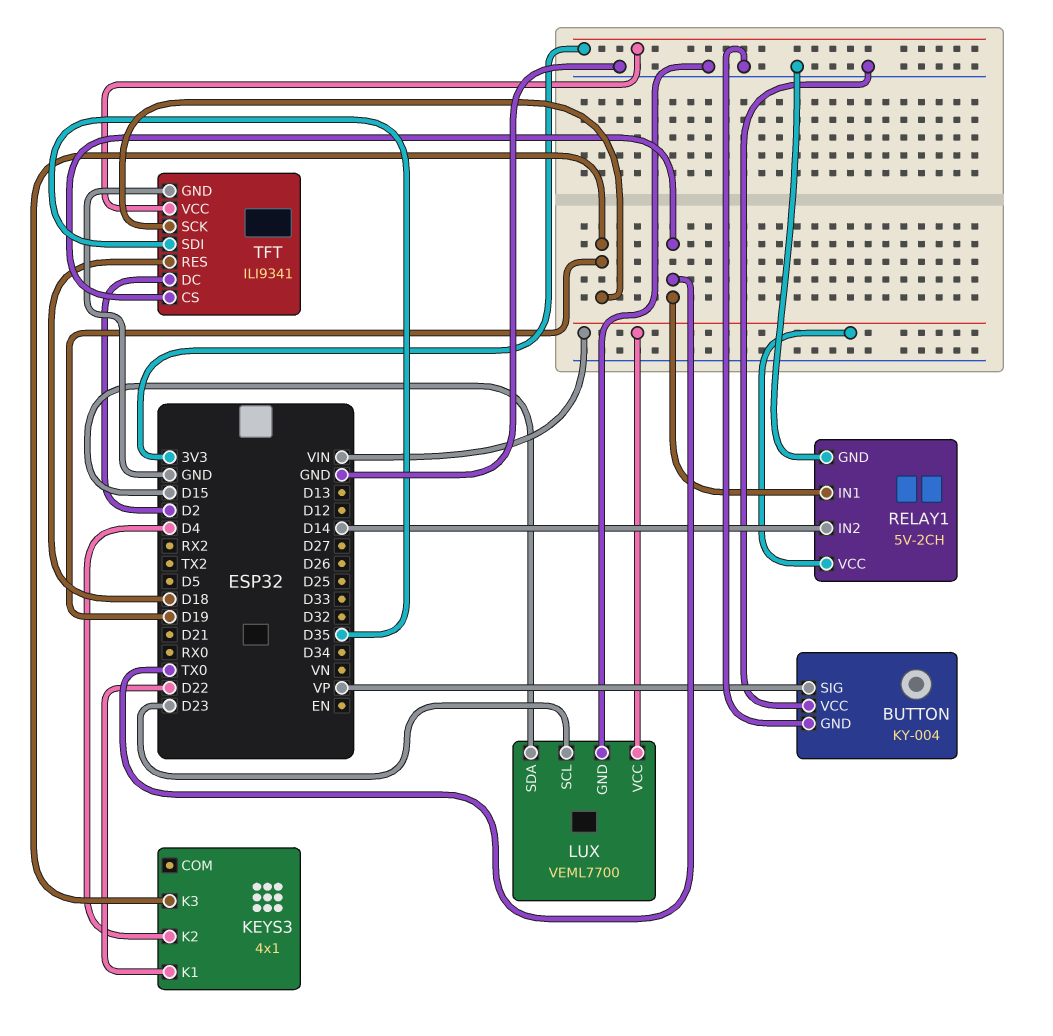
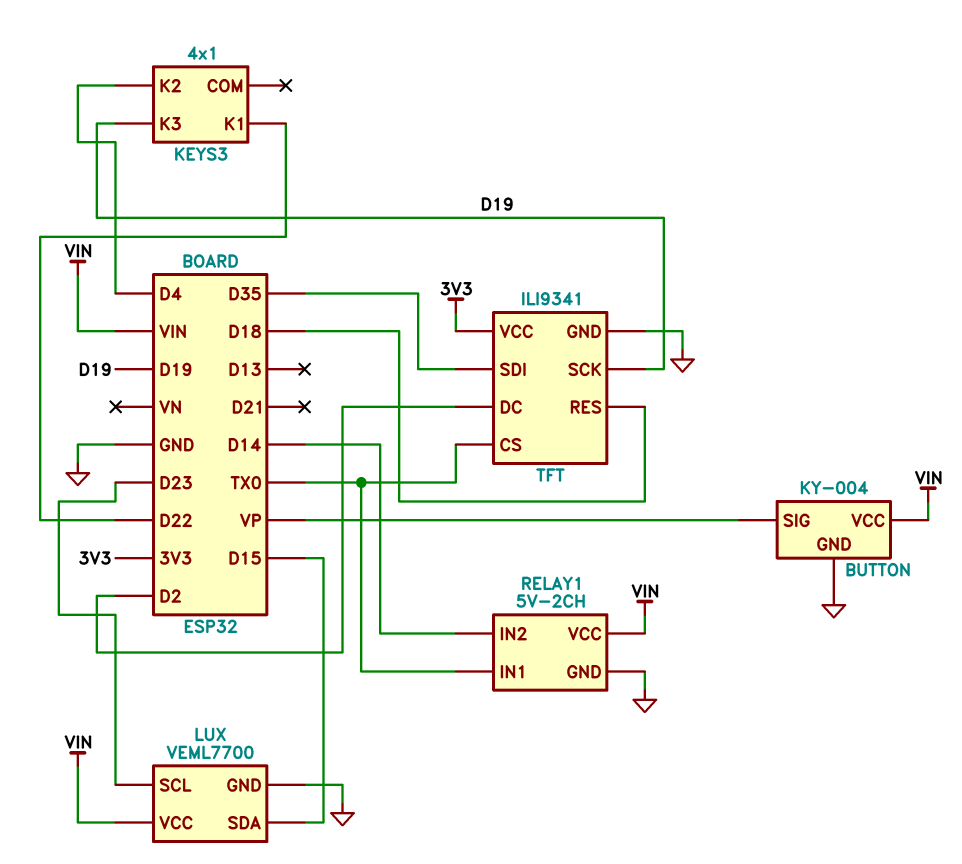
BUTTON pin VCC: GND -> VIN

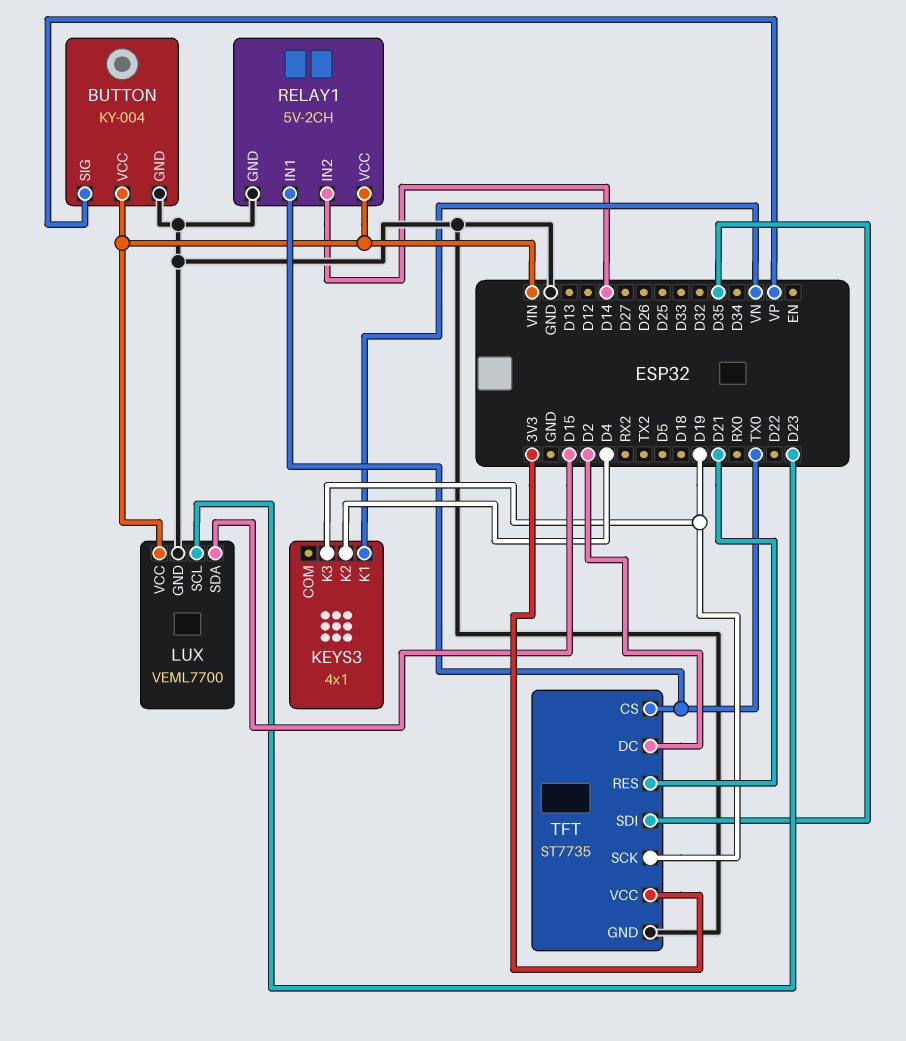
KEYS3 pin K1: D22 -> VN
TFT: ILI9341 -> ST7735
TFT pin RES: D18 -> D21

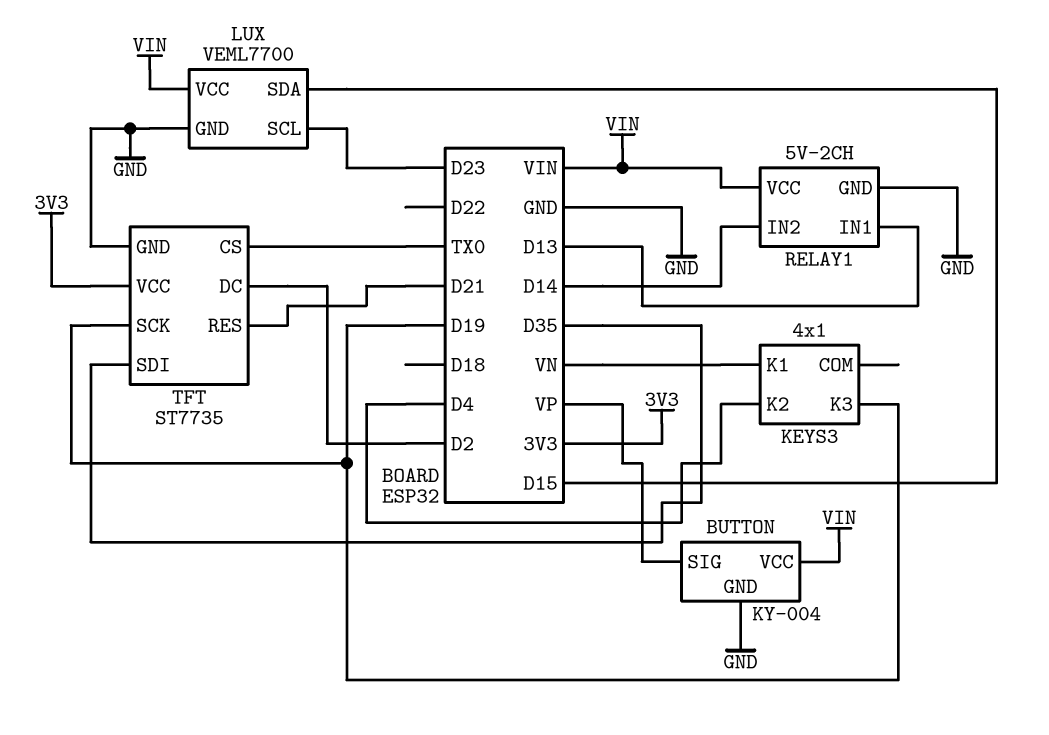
RELAY1 pin IN1: TX0 -> D13

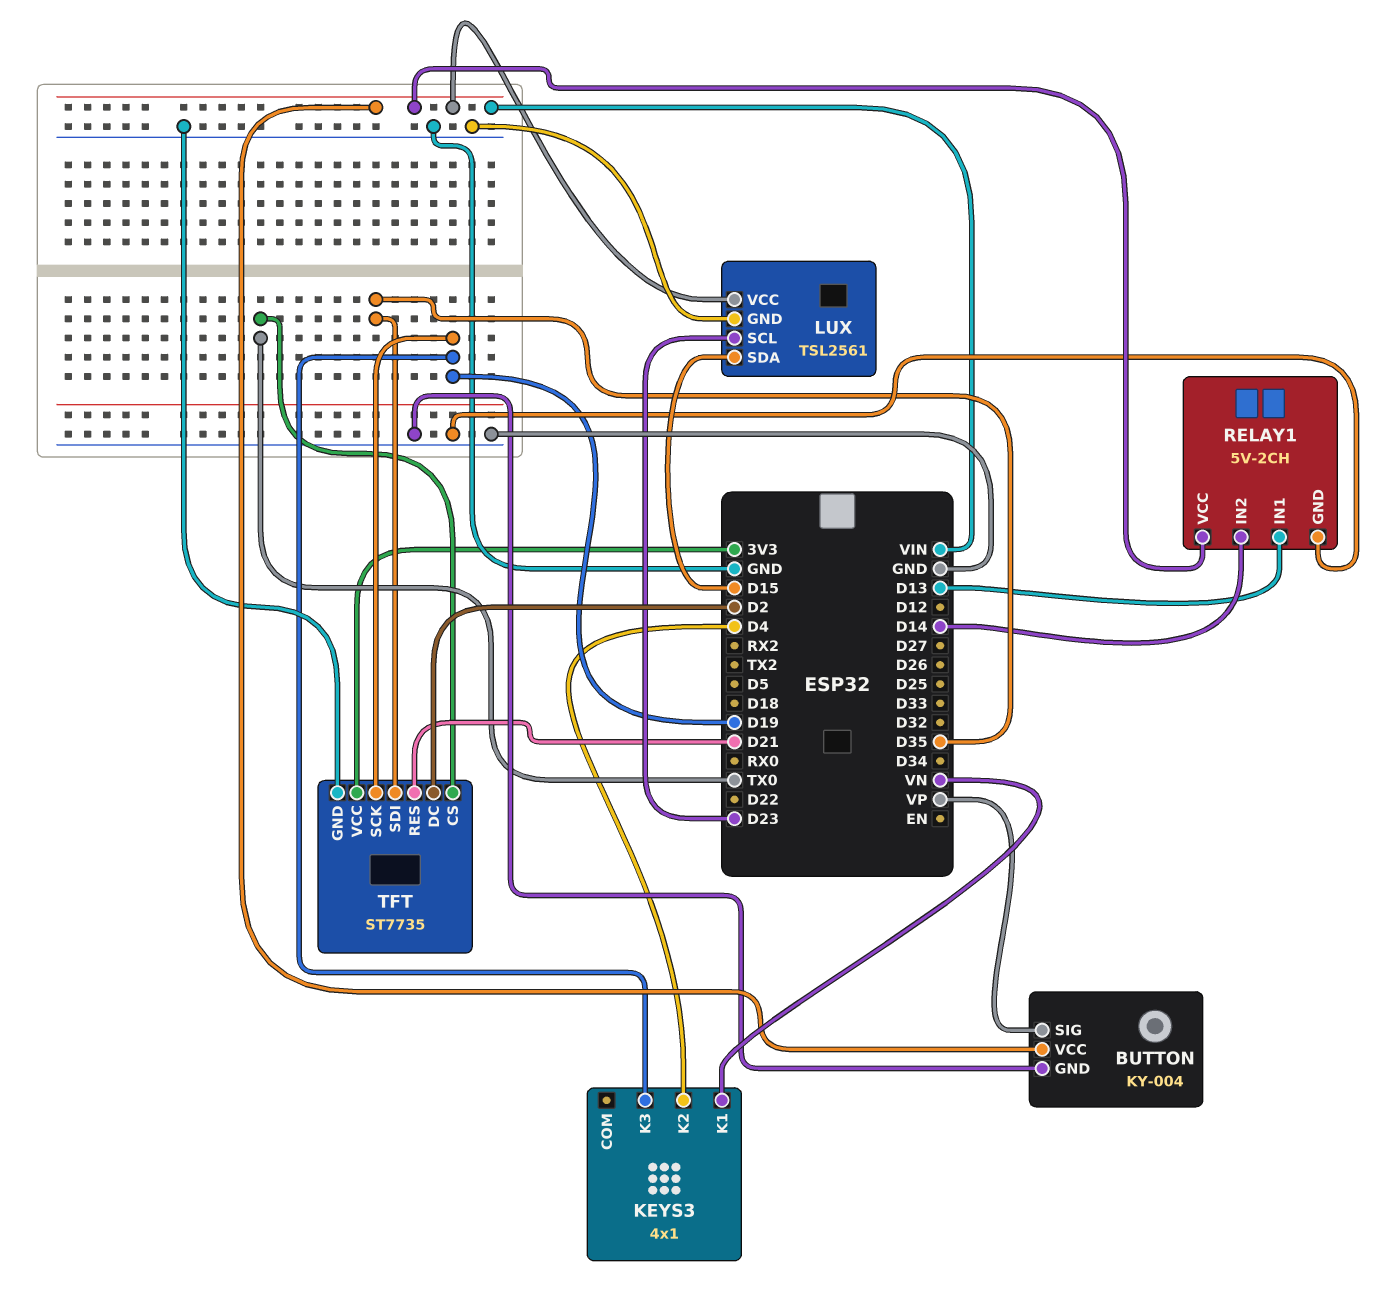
LUX: VEML7700 -> TSL2561

